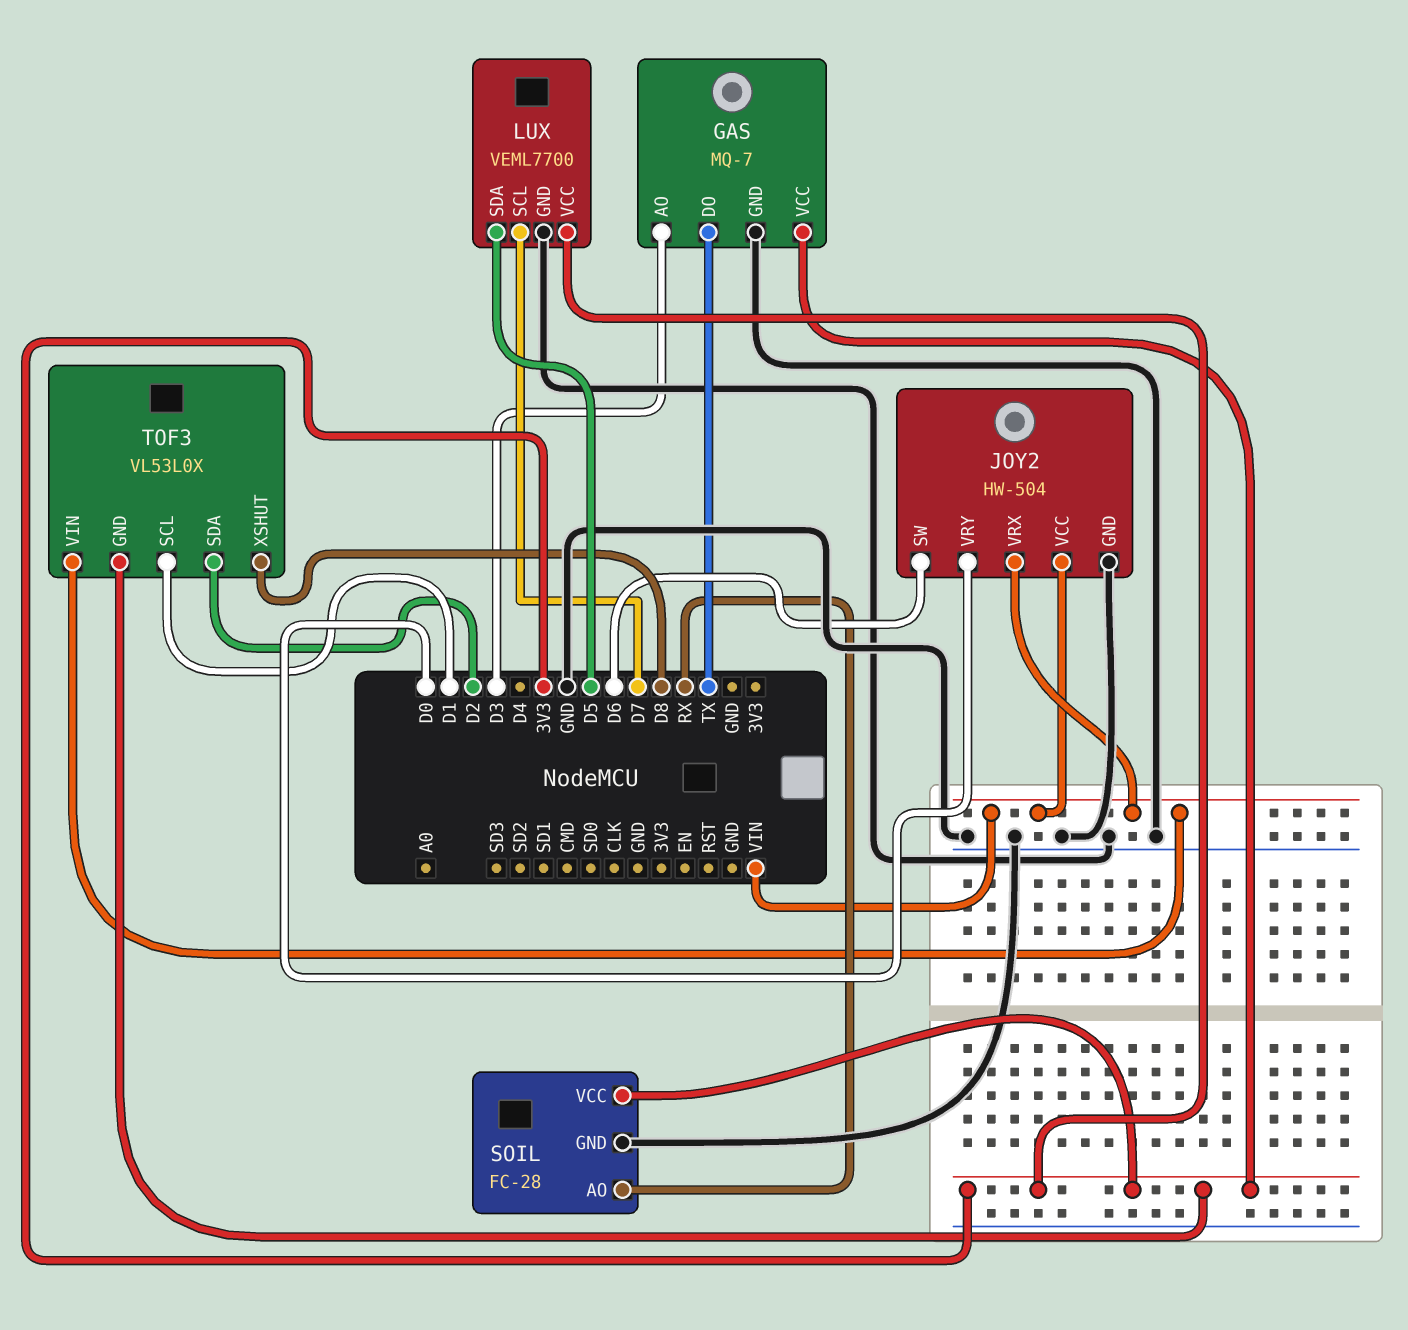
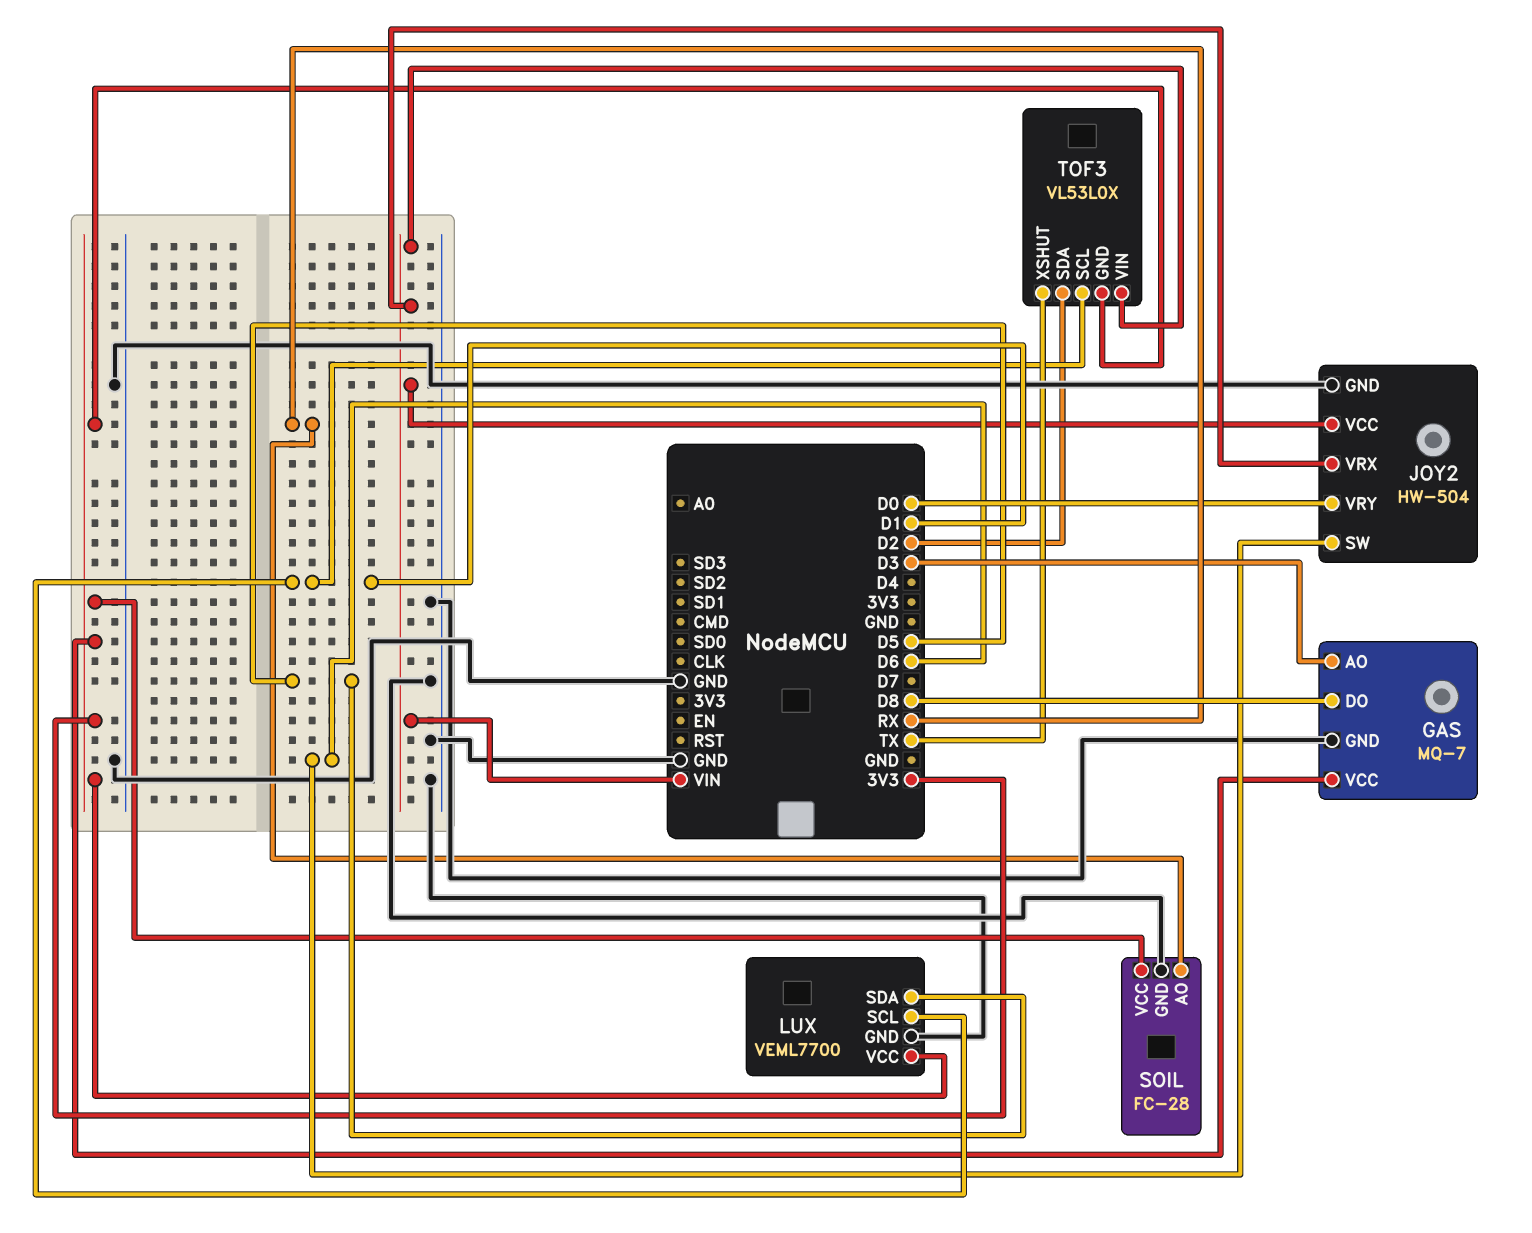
GAS pin DO: TX -> D8
LUX pin SCL: D7 -> D1
TOF3 pin XSHUT: D8 -> TX

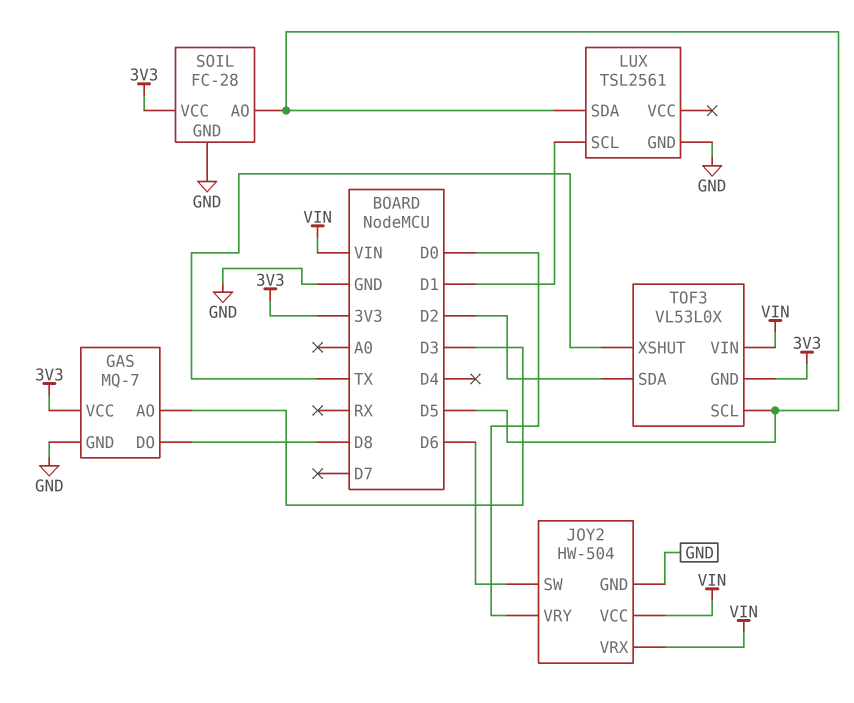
LUX: VEML7700 -> TSL2561
LUX pin VCC: 3V3 -> none
SOIL pin AO: RX -> D5
TOF3 pin SCL: D1 -> D5

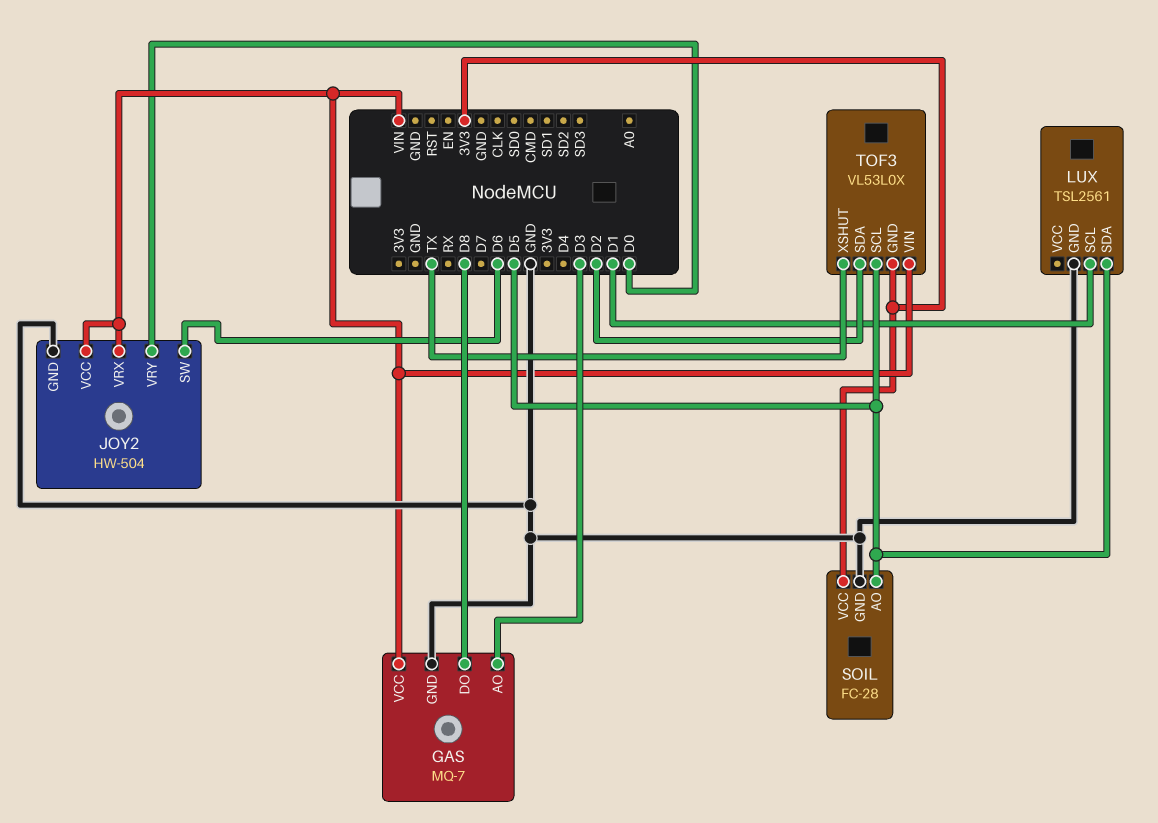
GAS pin VCC: 3V3 -> VIN

